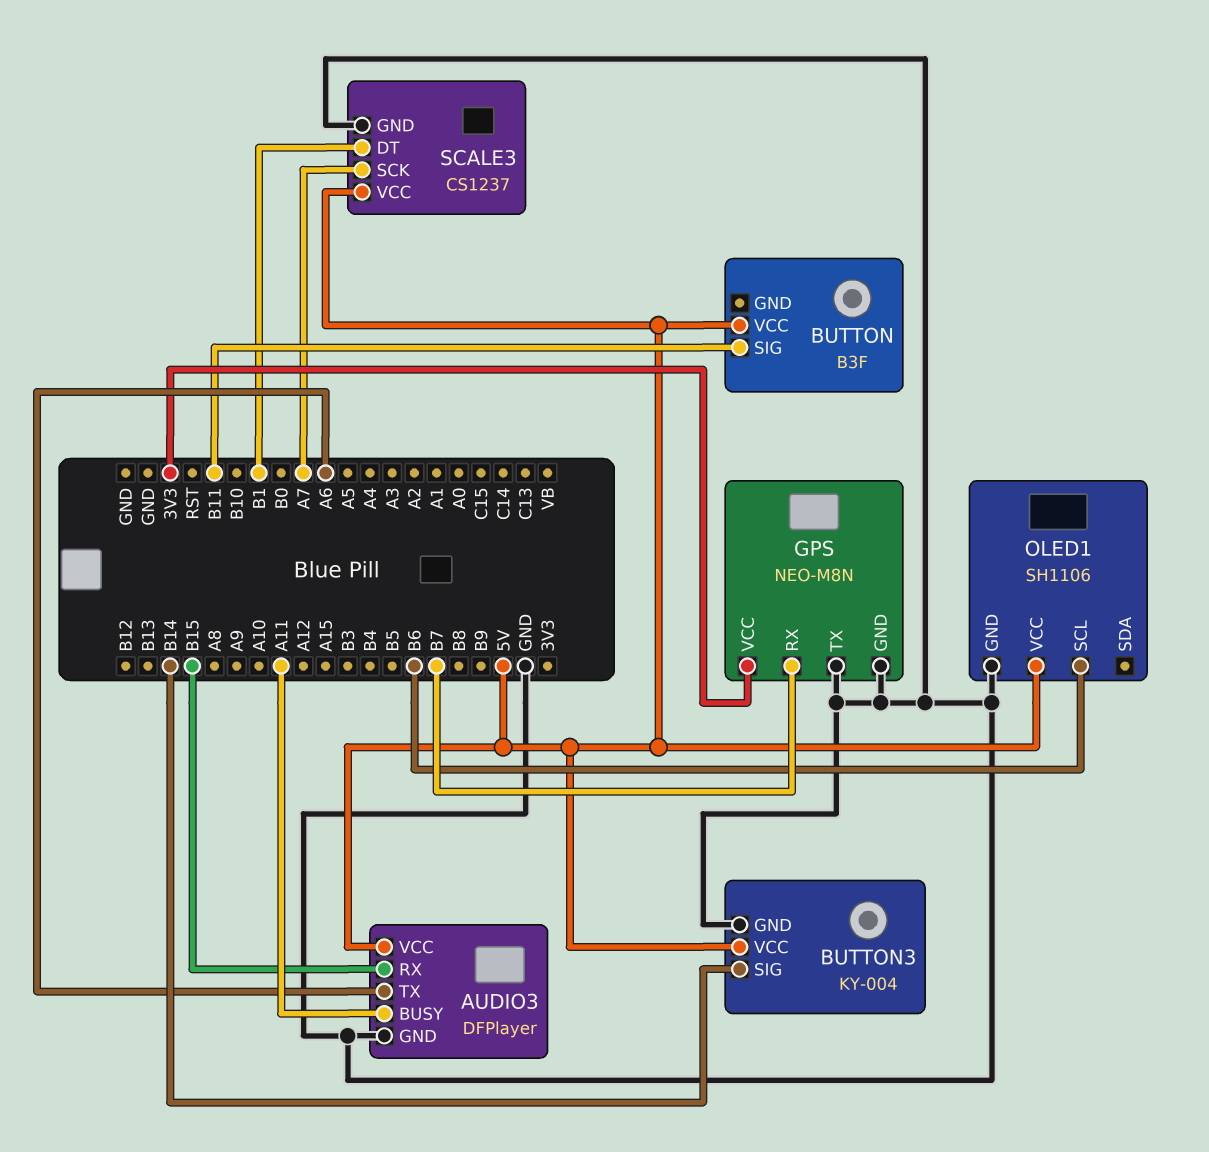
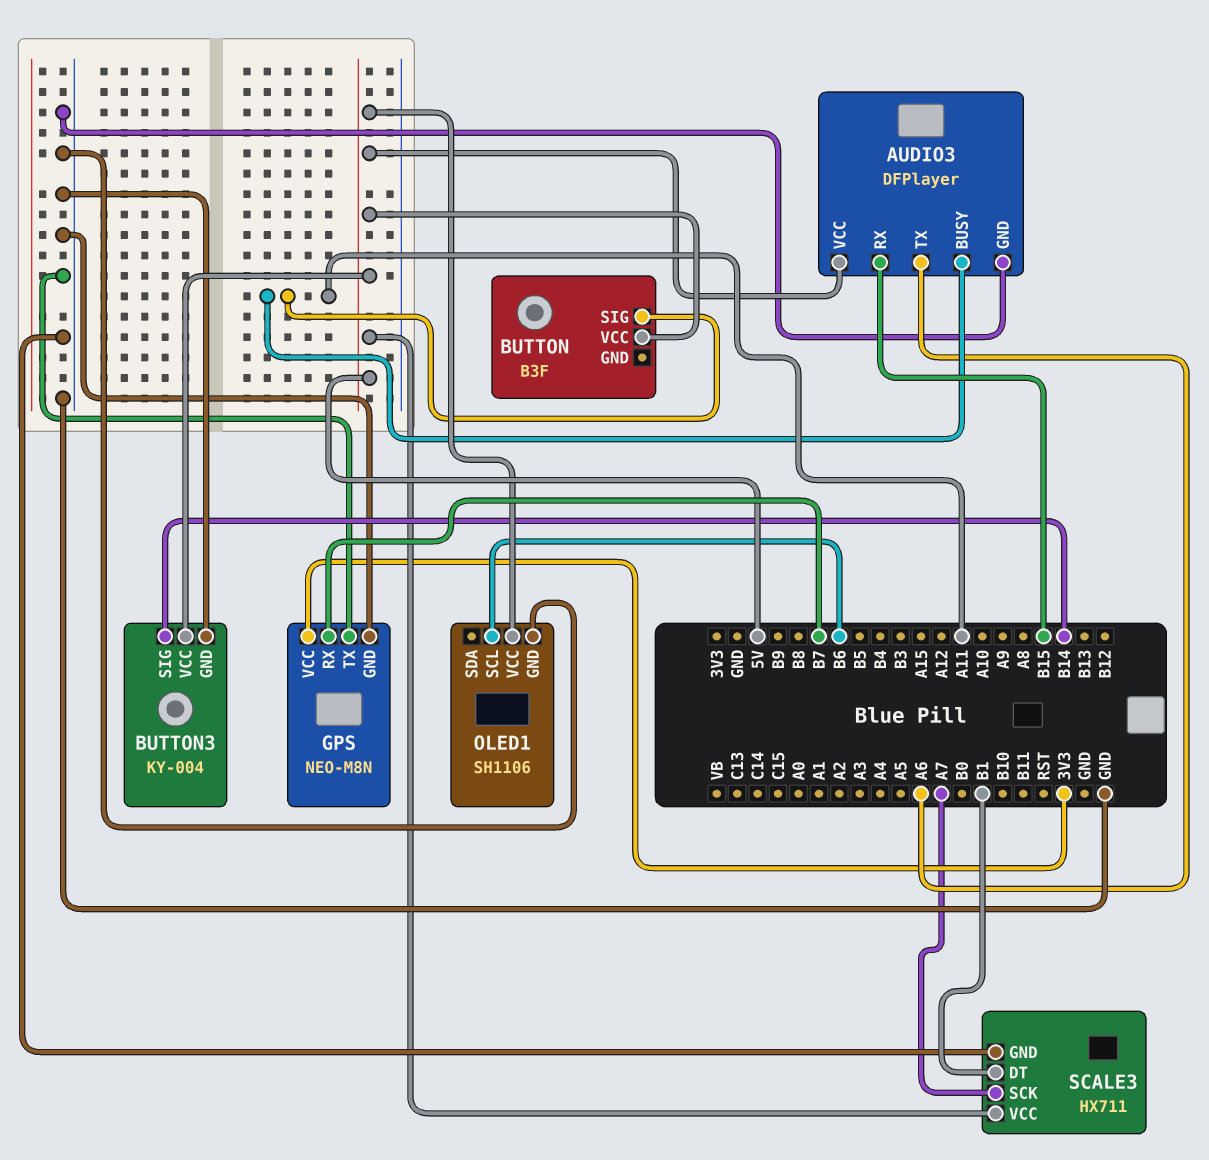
BUTTON pin SIG: B11 -> A11
SCALE3: CS1237 -> HX711

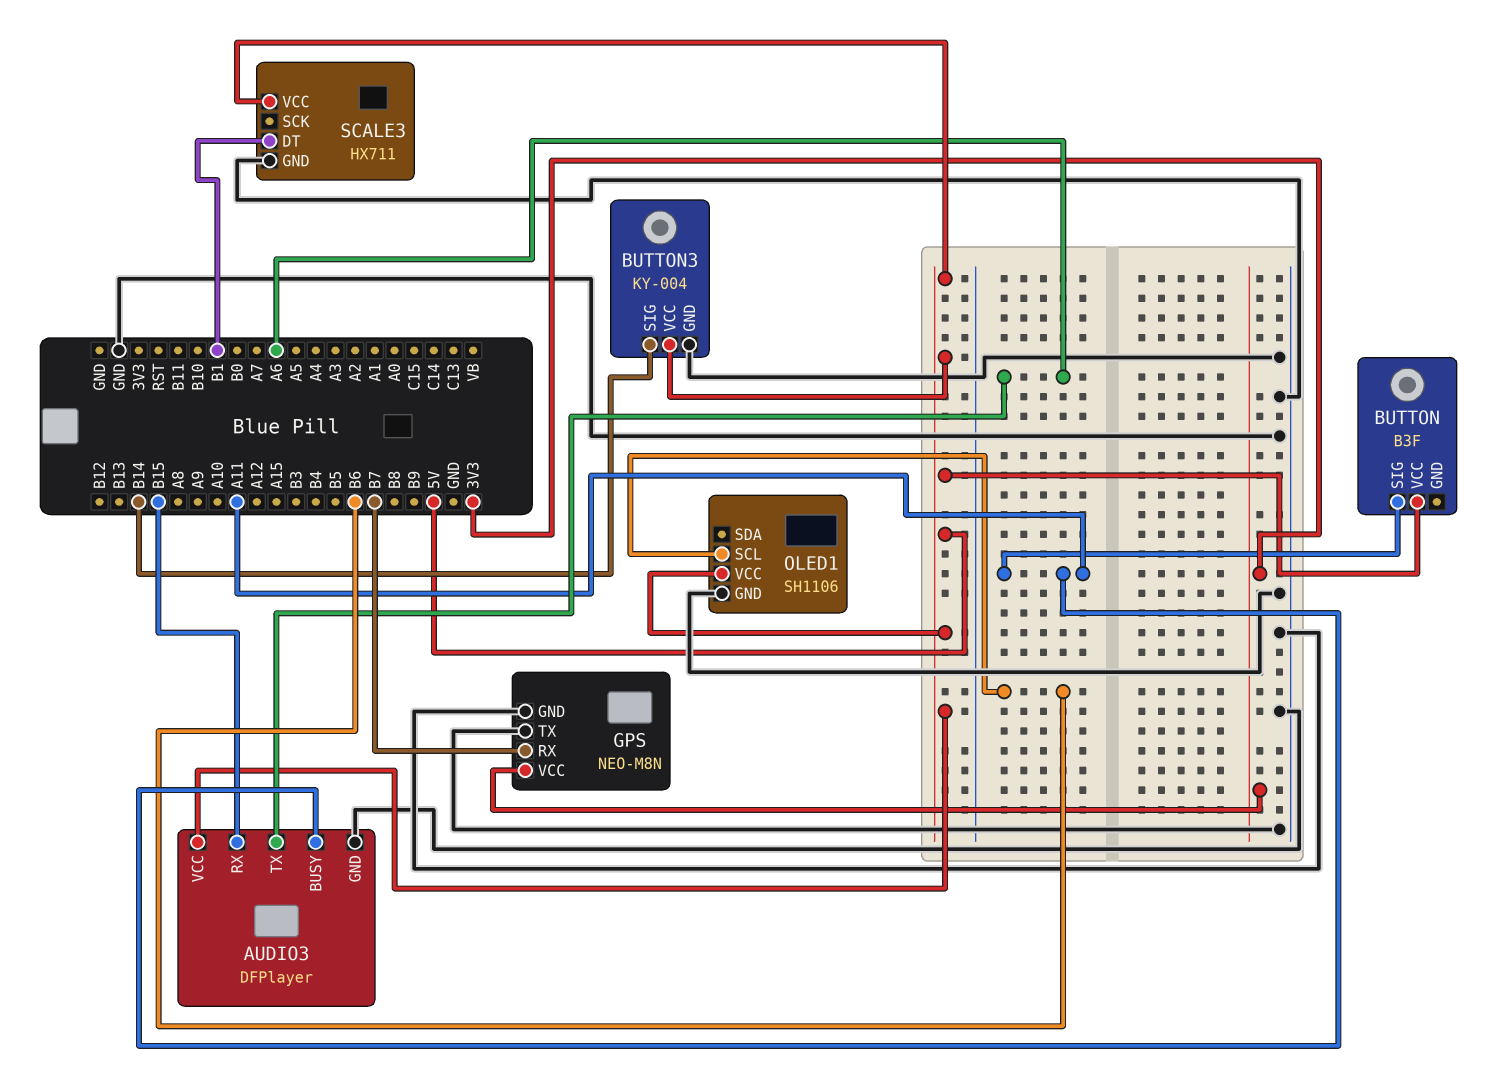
SCALE3 pin SCK: A7 -> none

